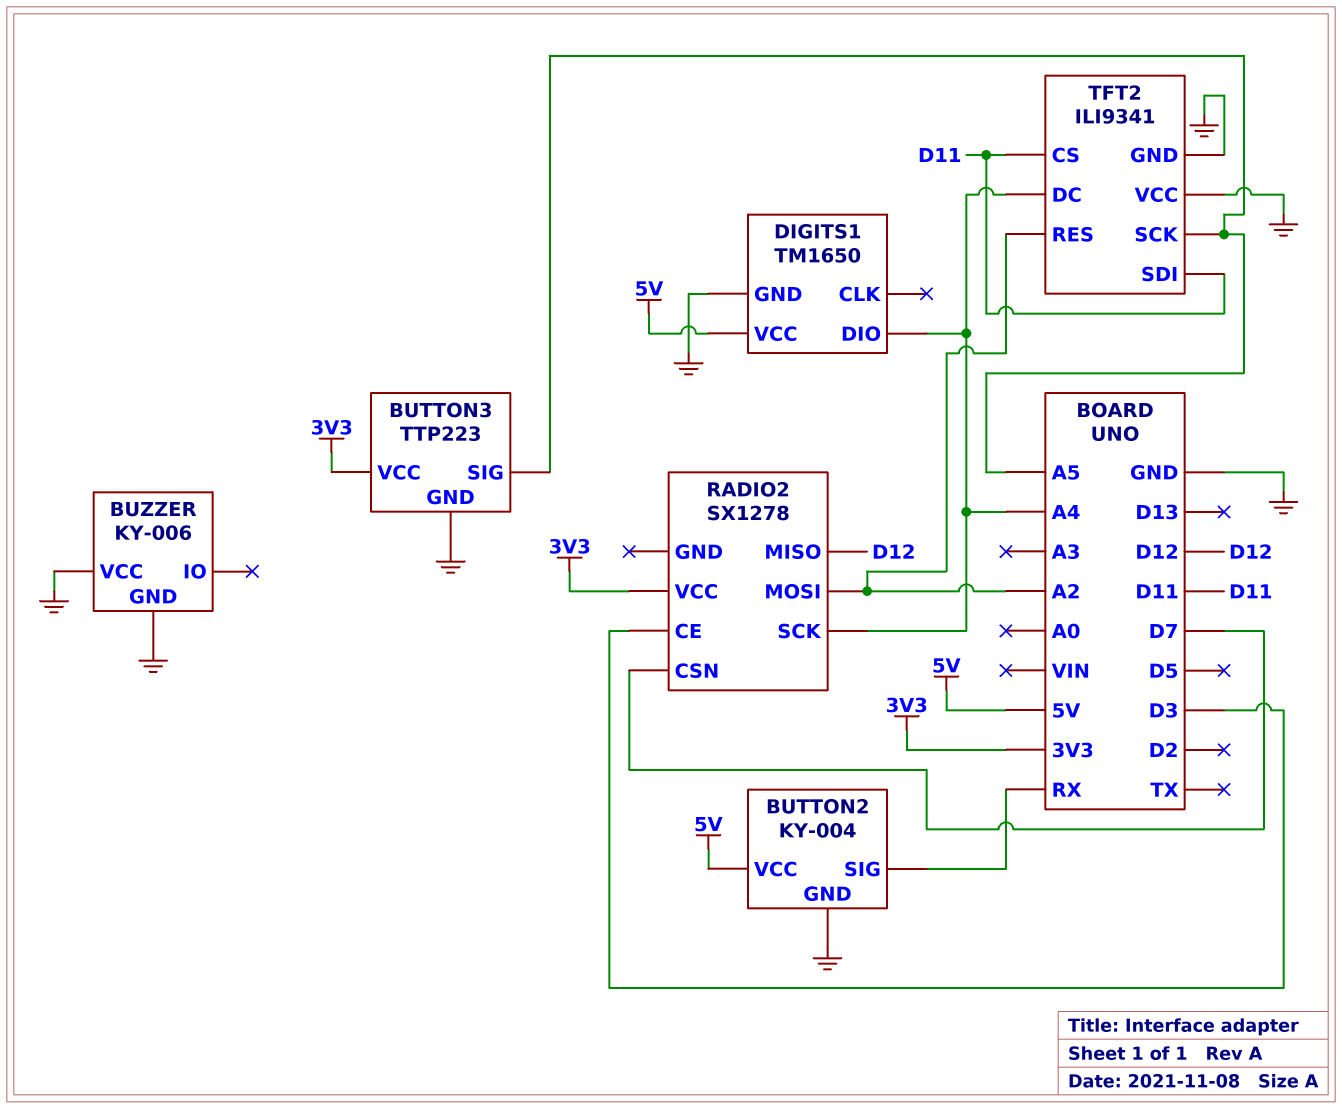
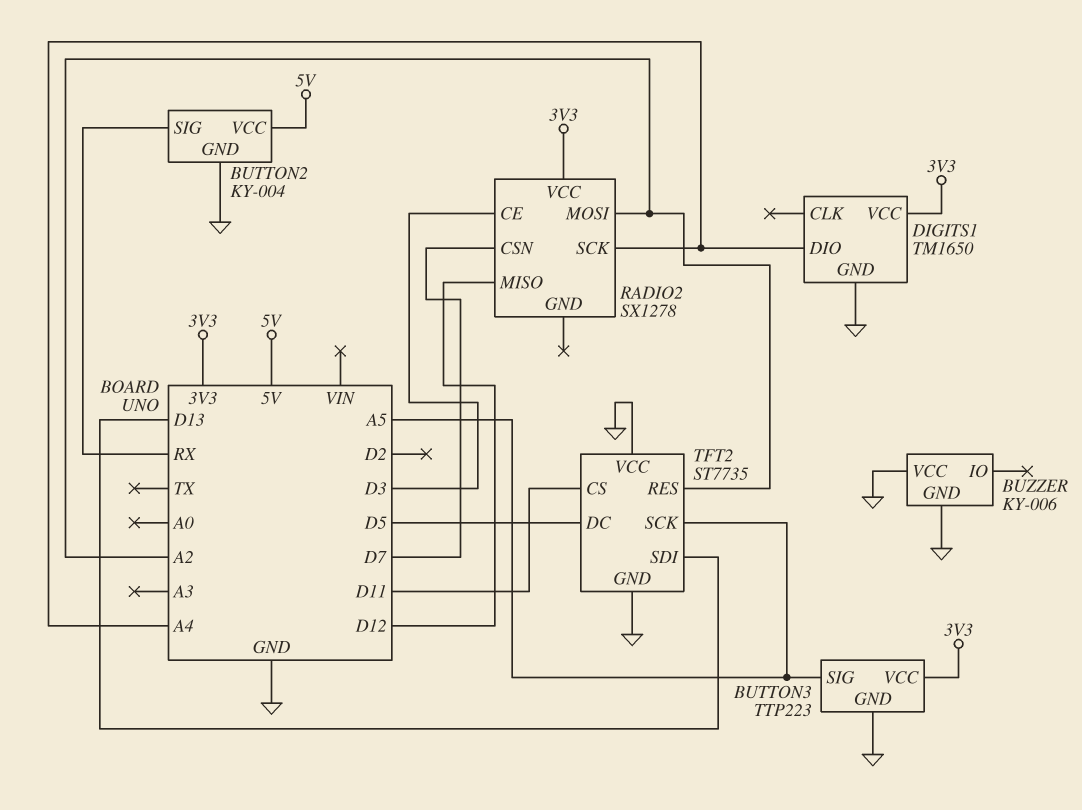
DIGITS1 pin VCC: 5V -> 3V3
TFT2: ILI9341 -> ST7735
TFT2 pin DC: A4 -> D5
TFT2 pin SDI: D11 -> D13

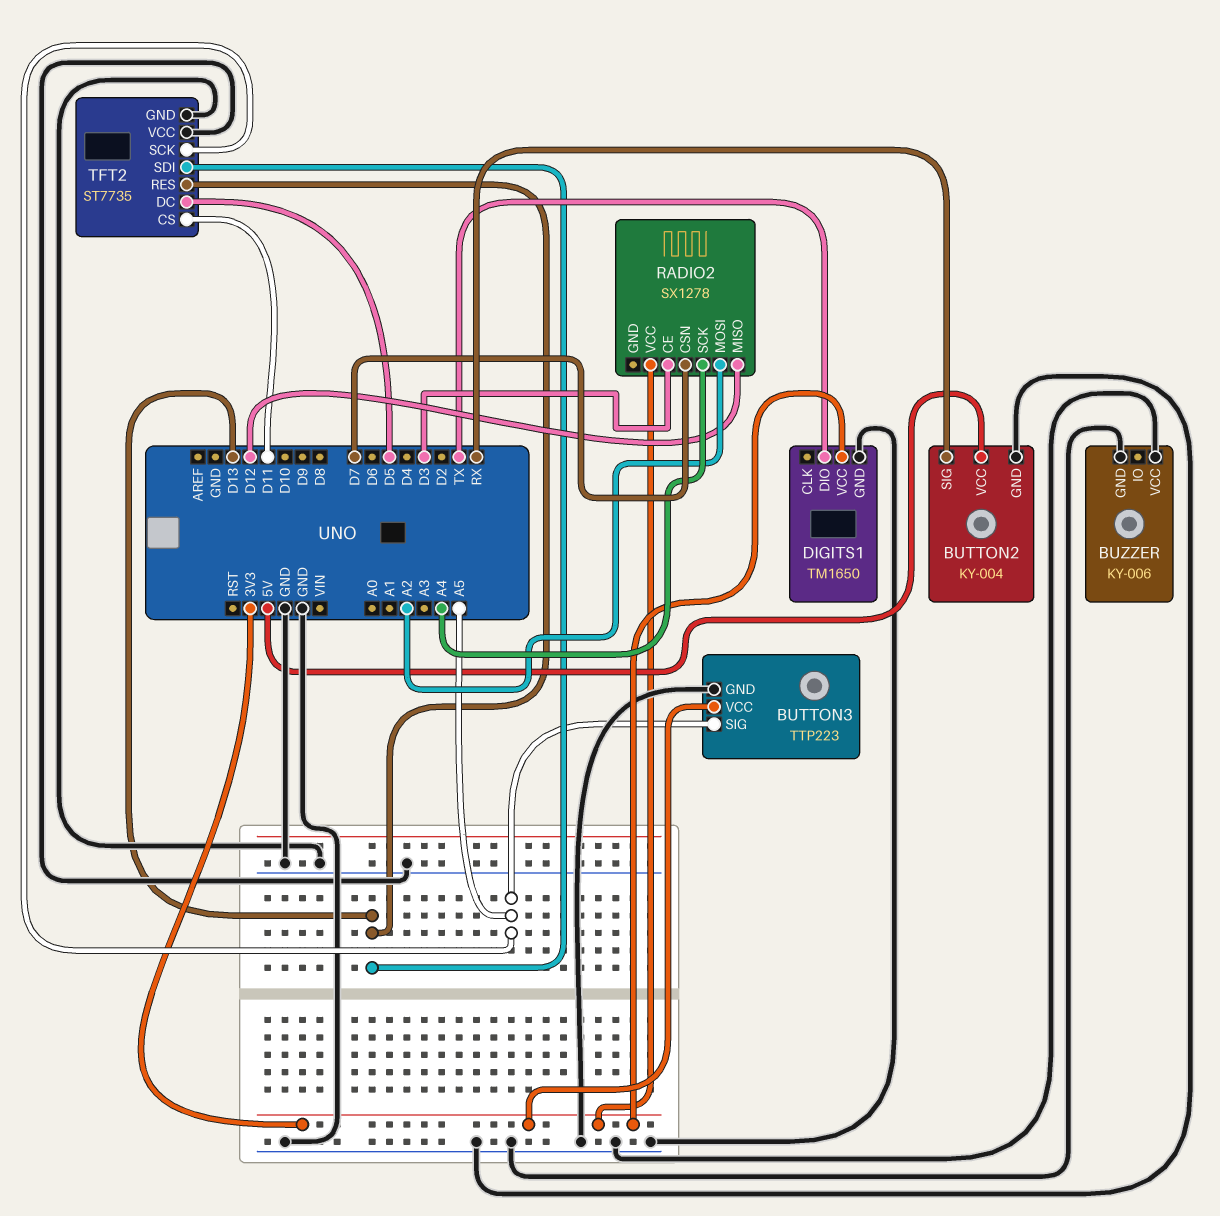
DIGITS1 pin DIO: A4 -> TX
TFT2 pin RES: A2 -> D13

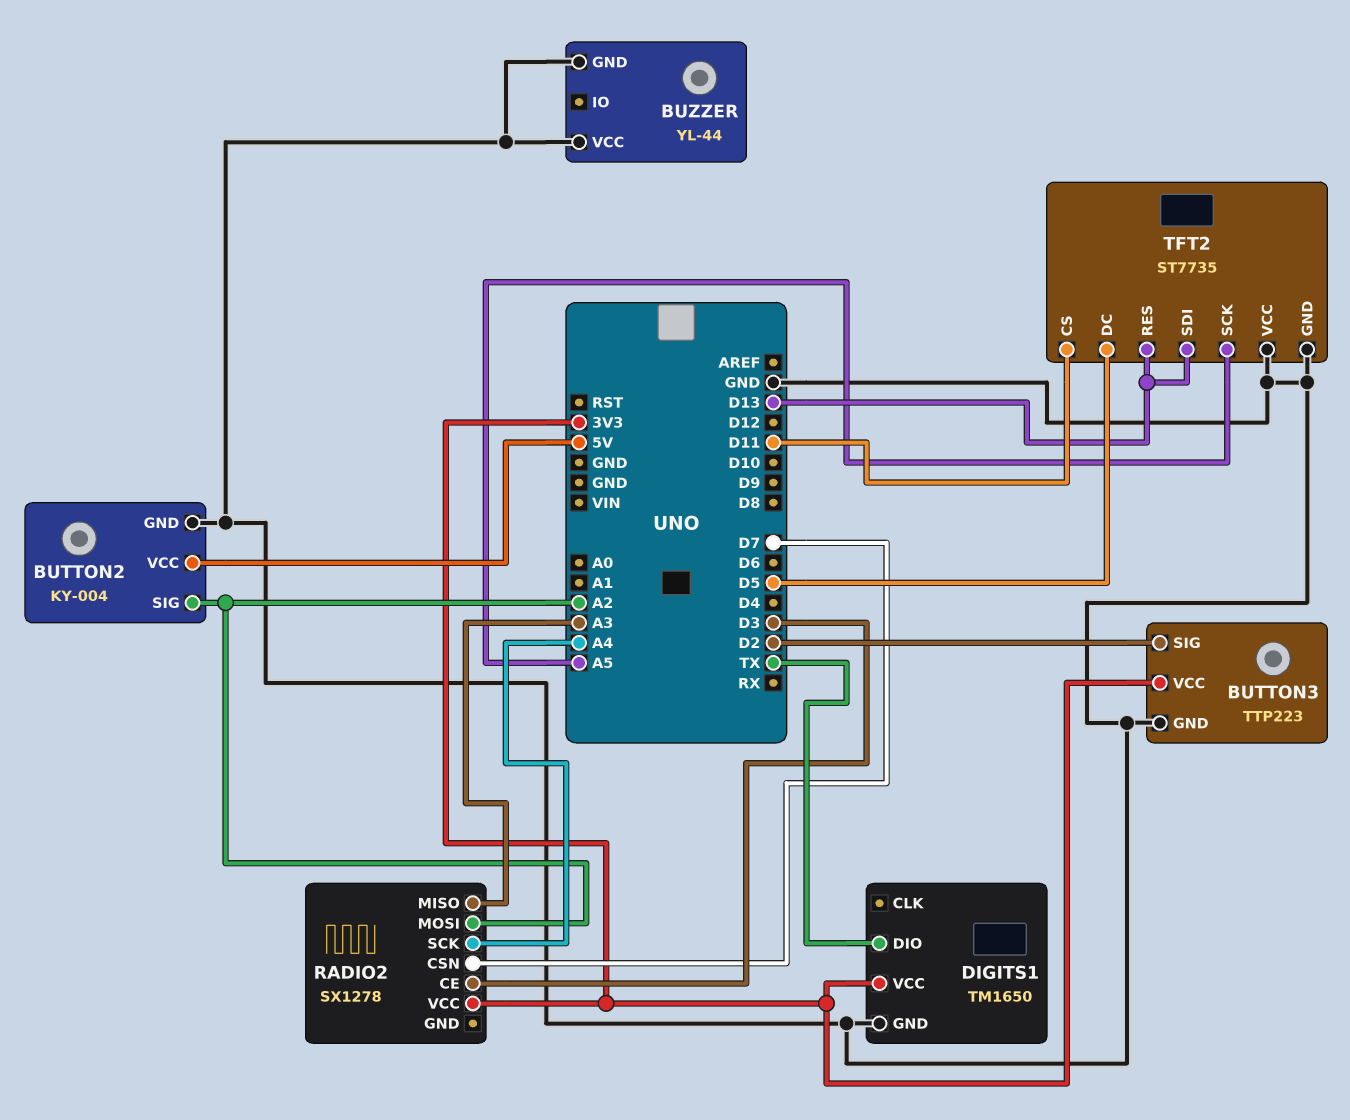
BUTTON2 pin SIG: RX -> A2
BUTTON3 pin SIG: A5 -> D2
BUZZER: KY-006 -> YL-44
RADIO2 pin MISO: D12 -> A3

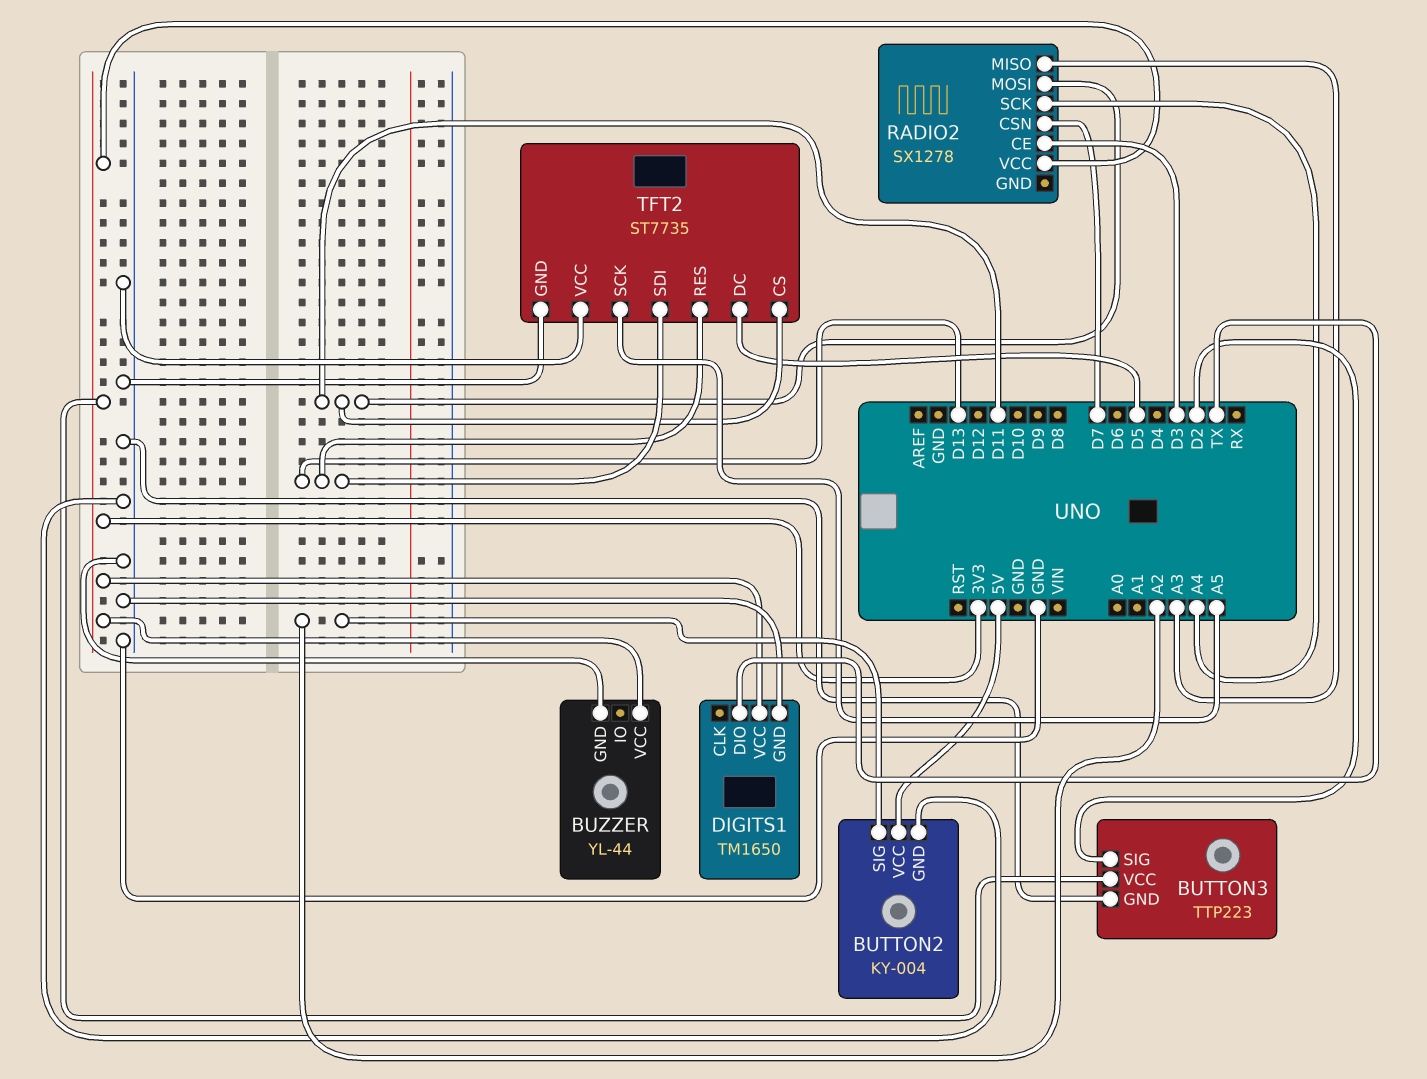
BUZZER pin VCC: GND -> 3V3
RADIO2 pin MOSI: A2 -> D11

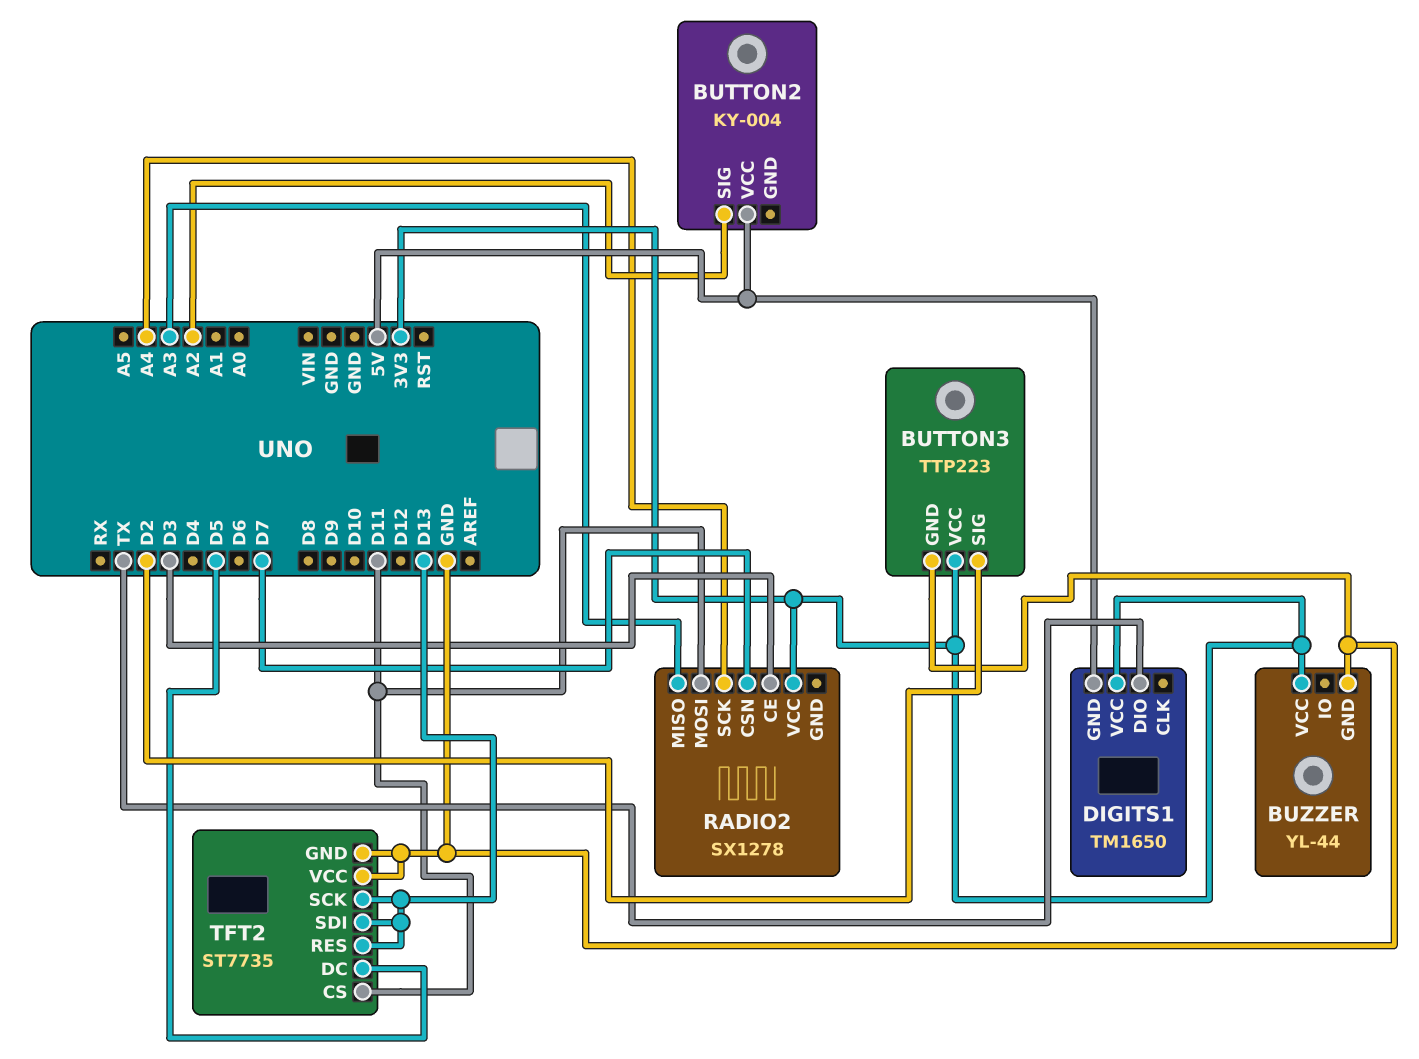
BUTTON2 pin GND: GND -> none
DIGITS1 pin GND: GND -> 5V
TFT2 pin SCK: A5 -> D13

